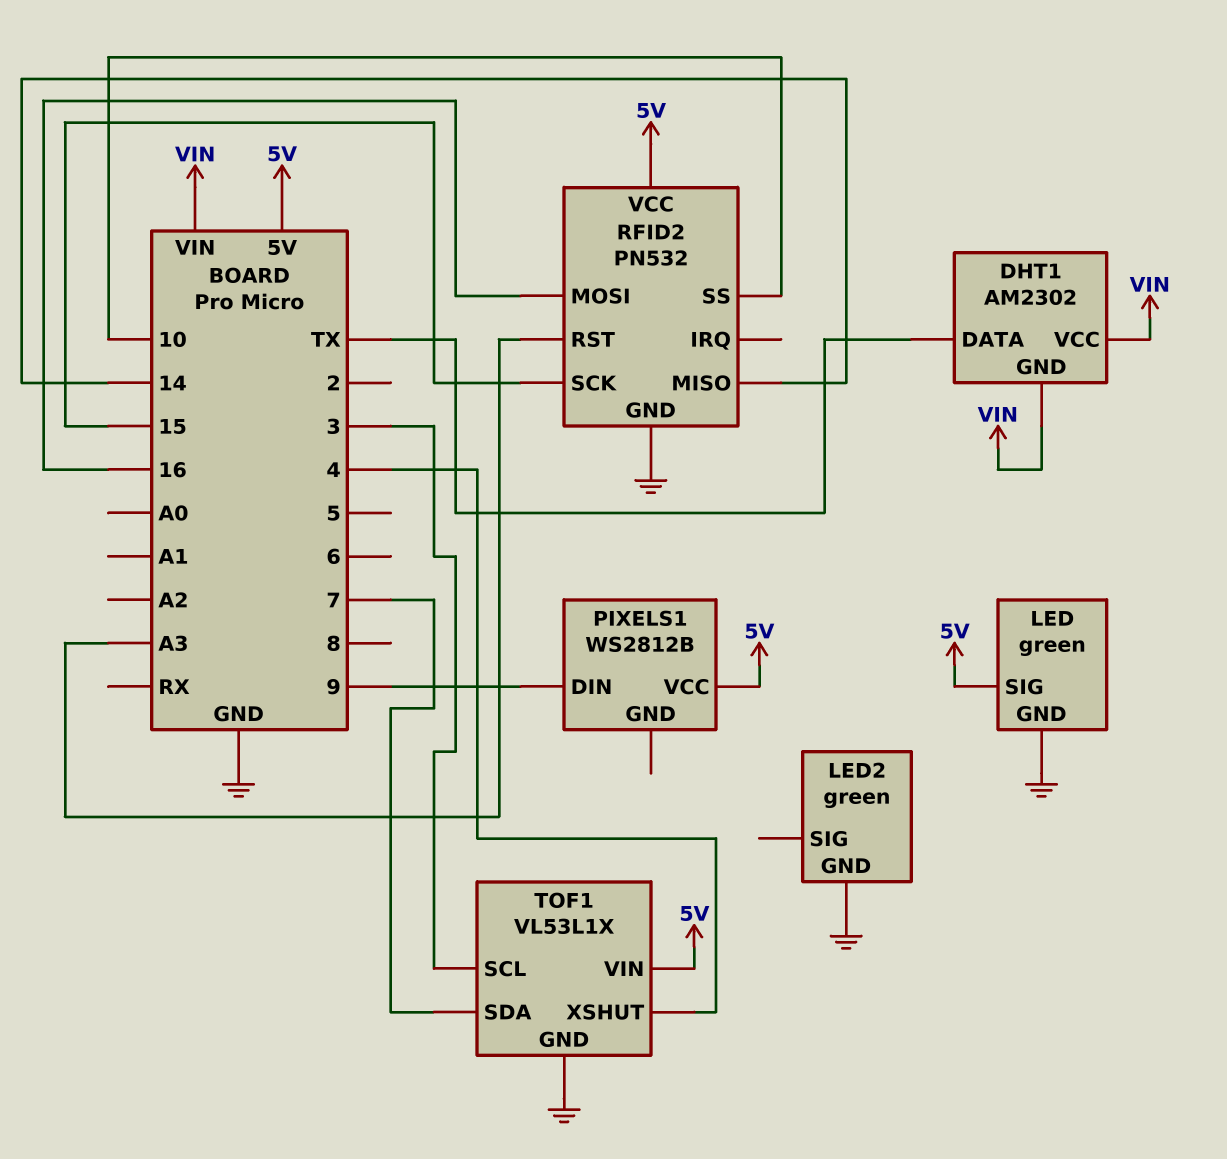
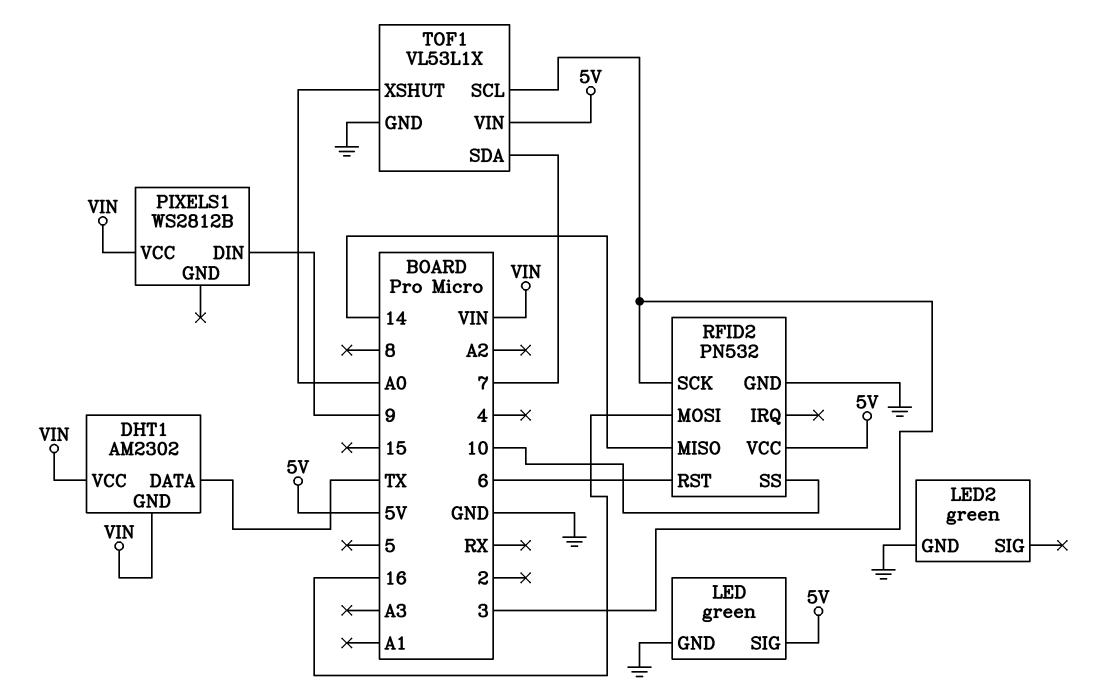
PIXELS1 pin VCC: 5V -> VIN
RFID2 pin RST: A3 -> 6
RFID2 pin SCK: 15 -> 3
TOF1 pin XSHUT: 4 -> A0

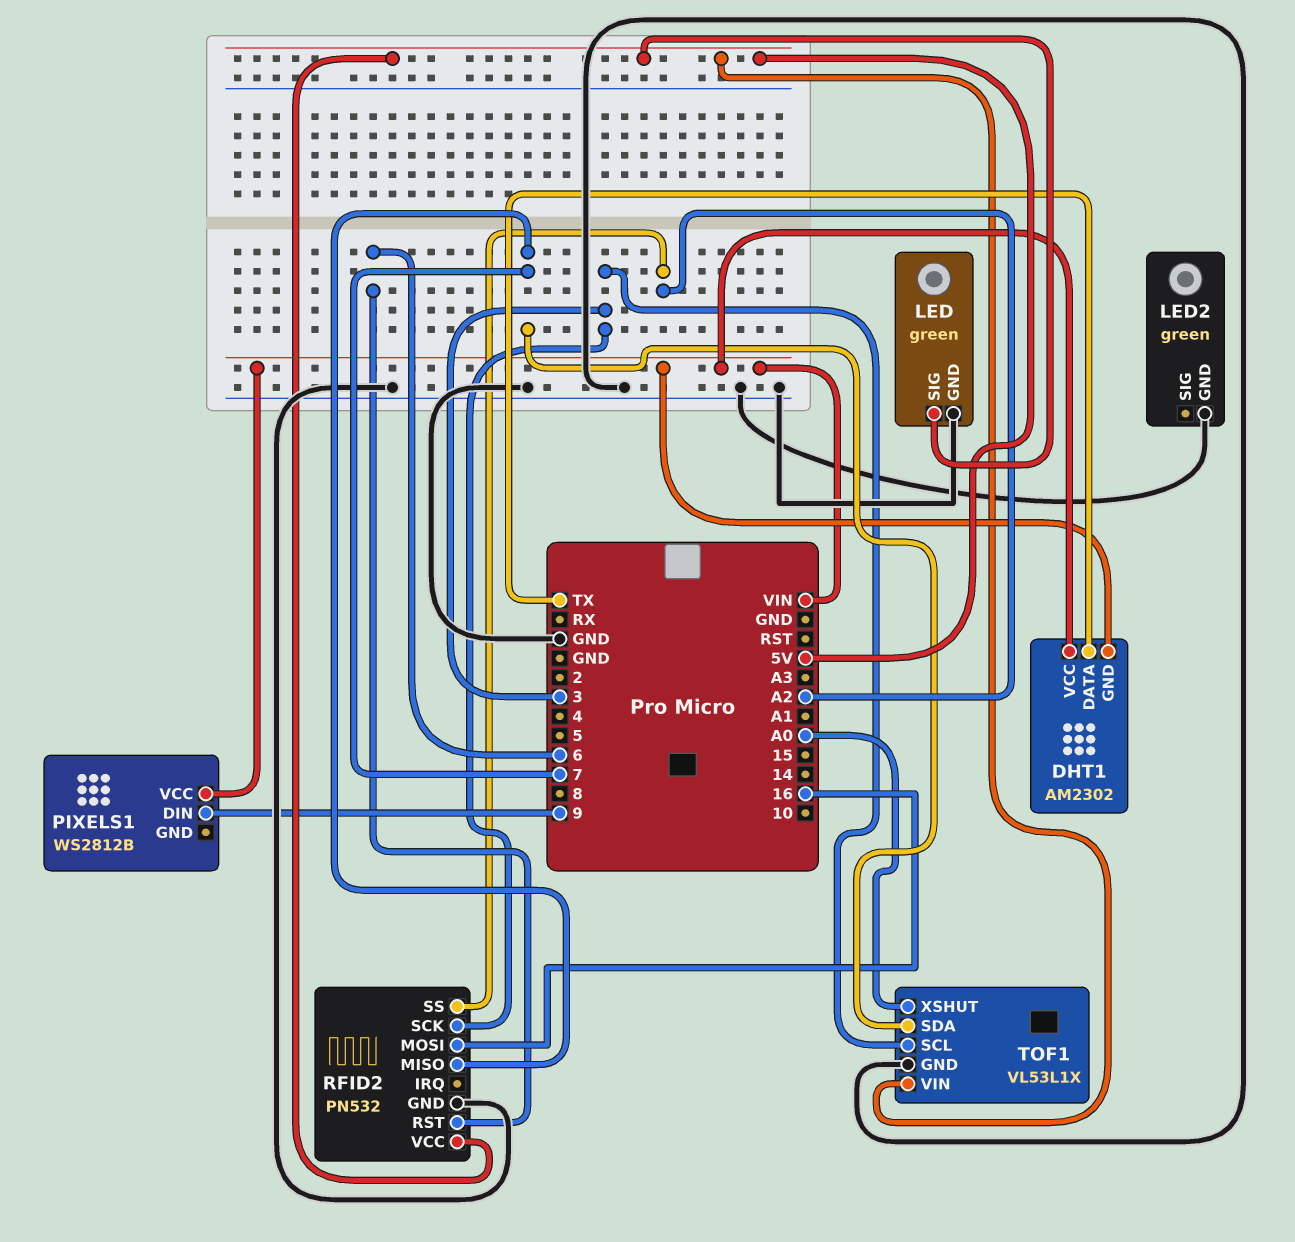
RFID2 pin MISO: 14 -> 7
RFID2 pin SS: 10 -> A2

